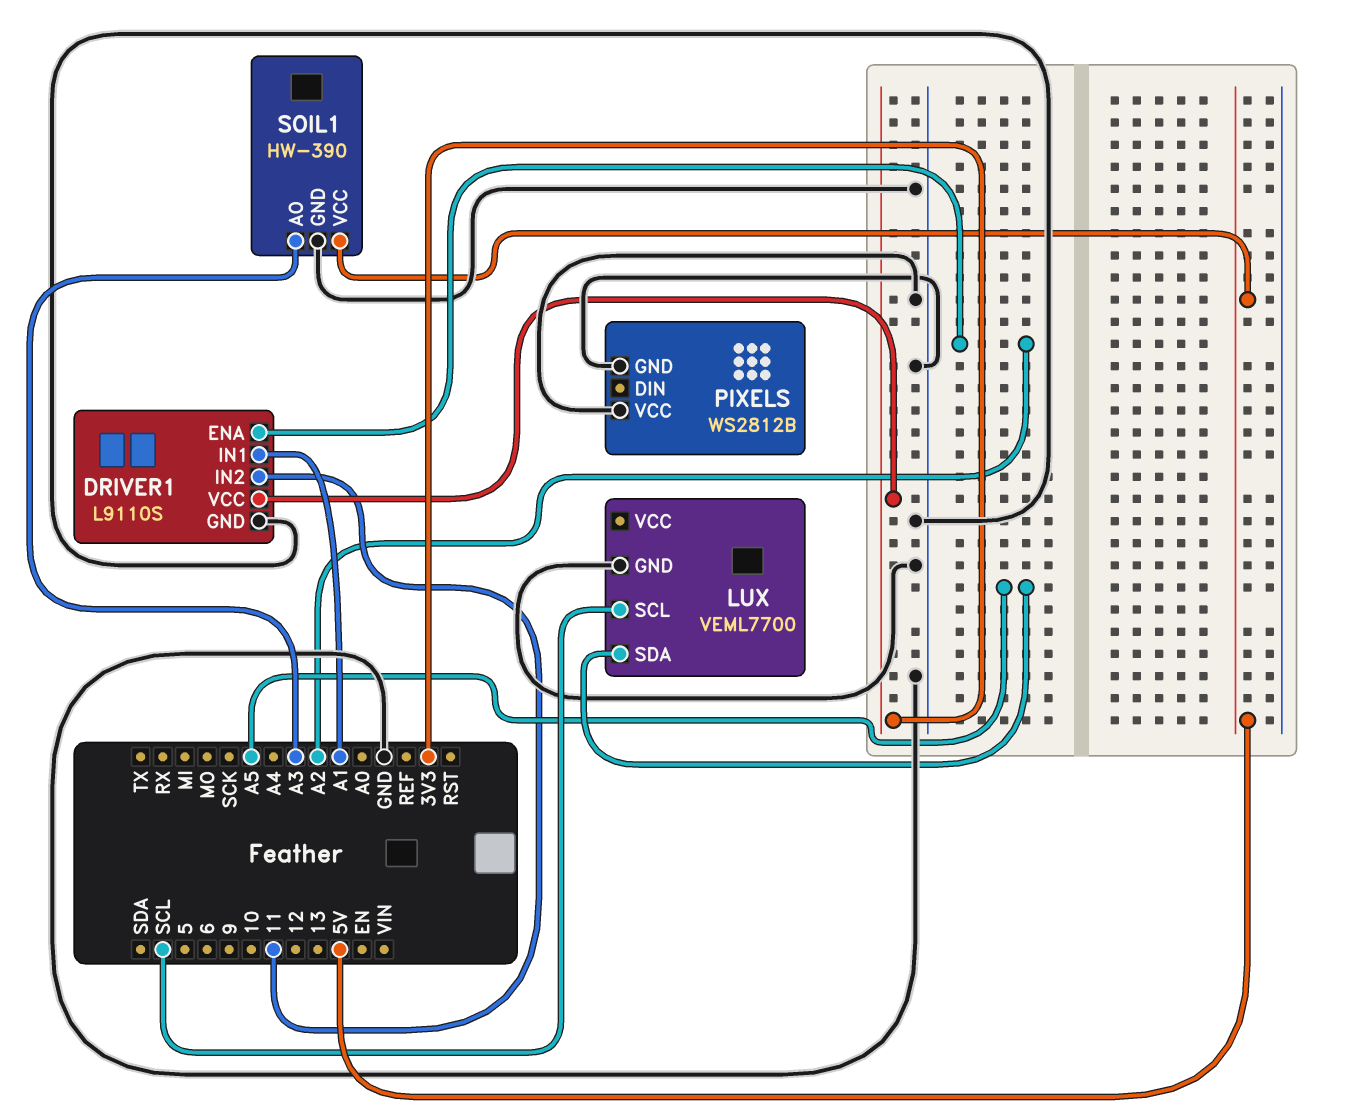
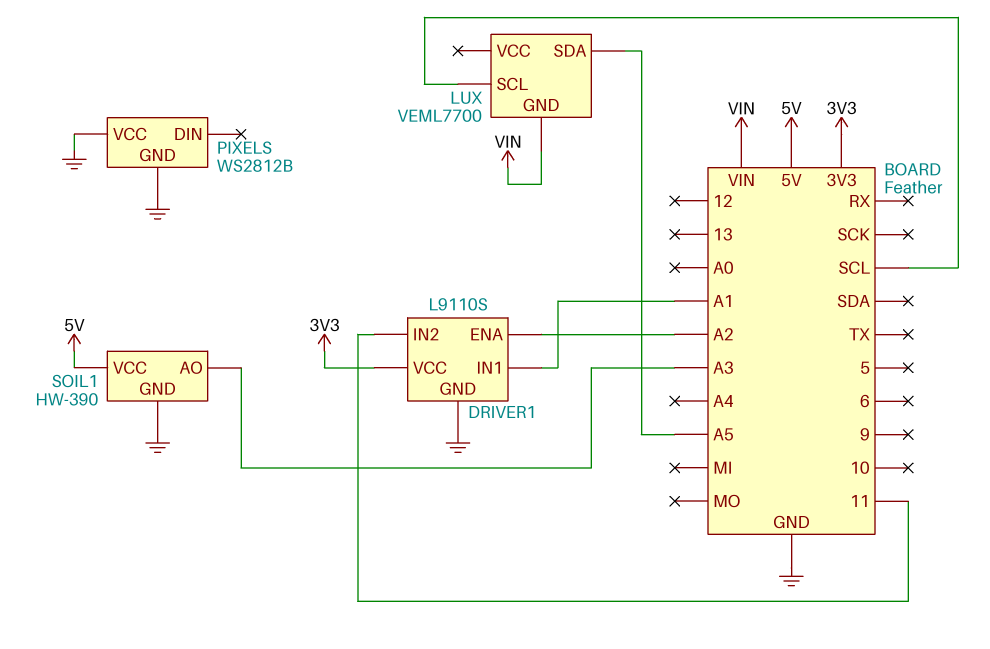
LUX pin GND: GND -> VIN

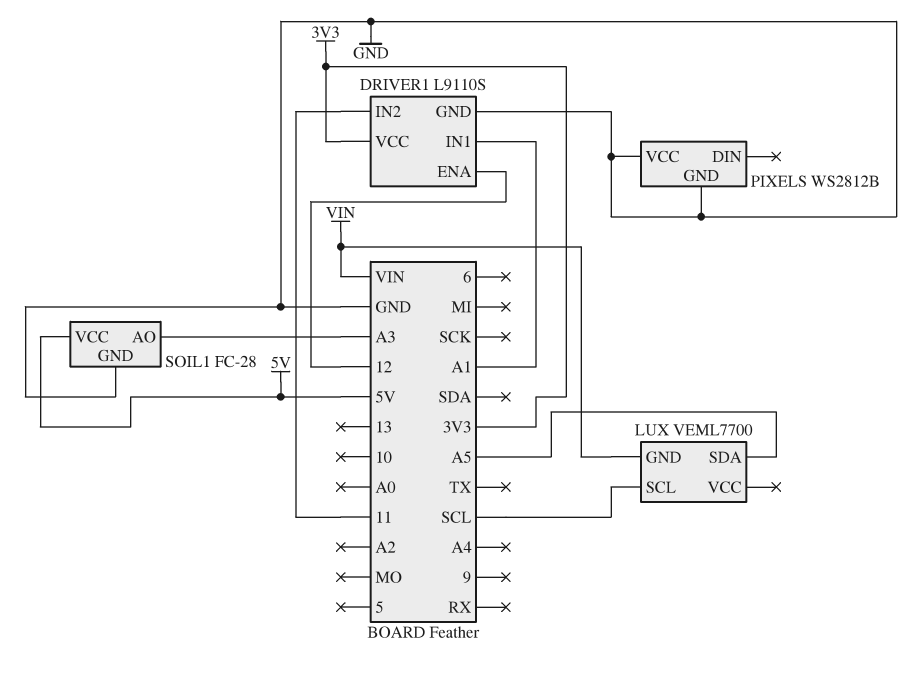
DRIVER1 pin ENA: A2 -> 12
SOIL1: HW-390 -> FC-28

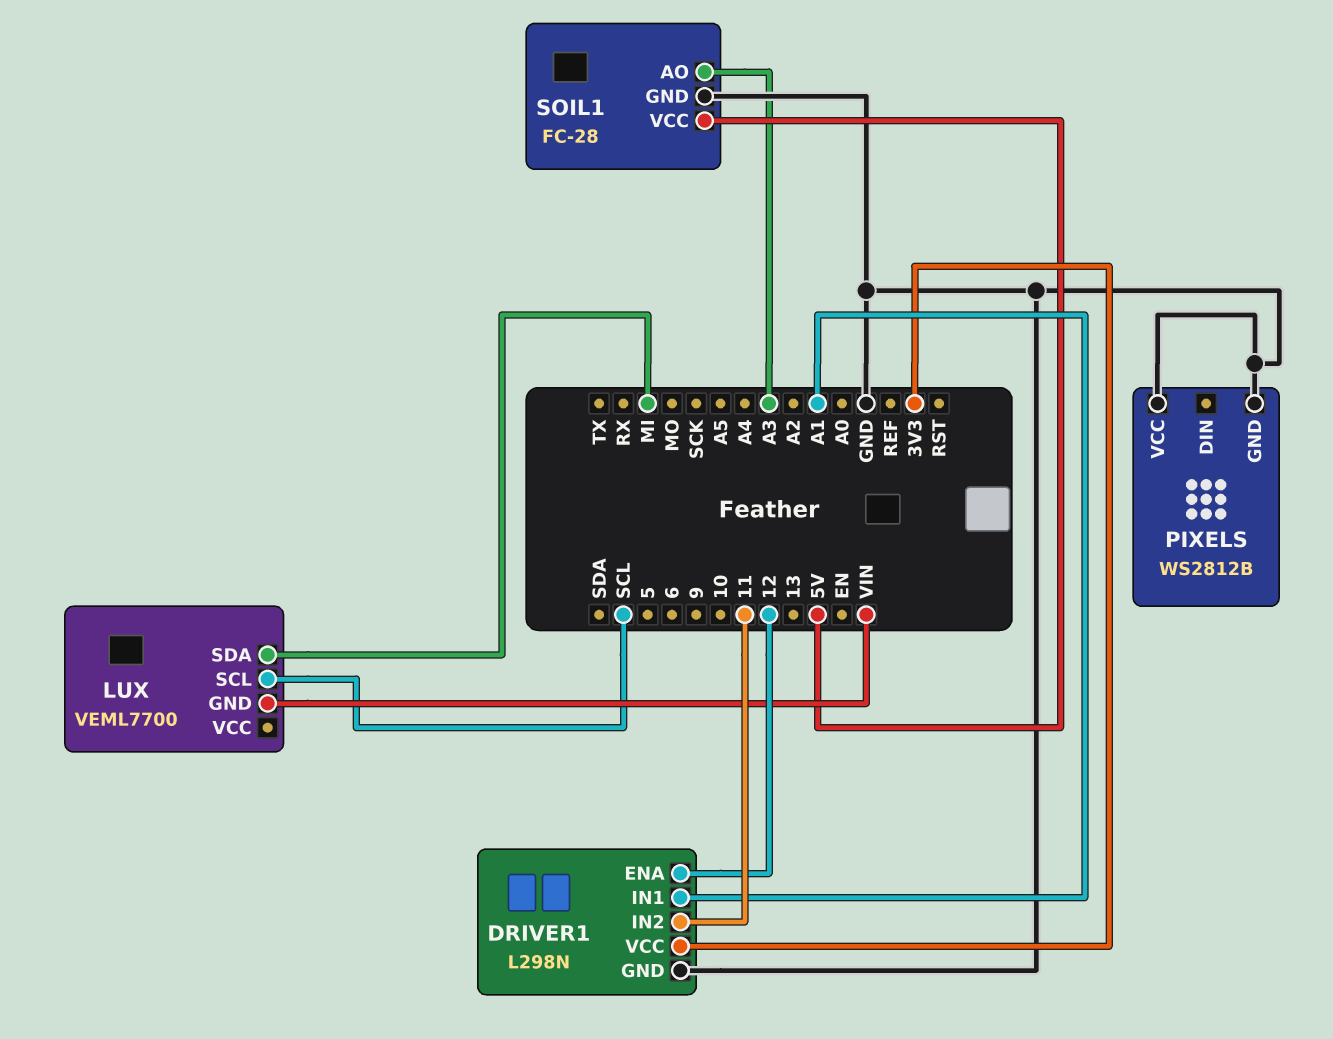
DRIVER1: L9110S -> L298N
LUX pin SDA: A5 -> MI

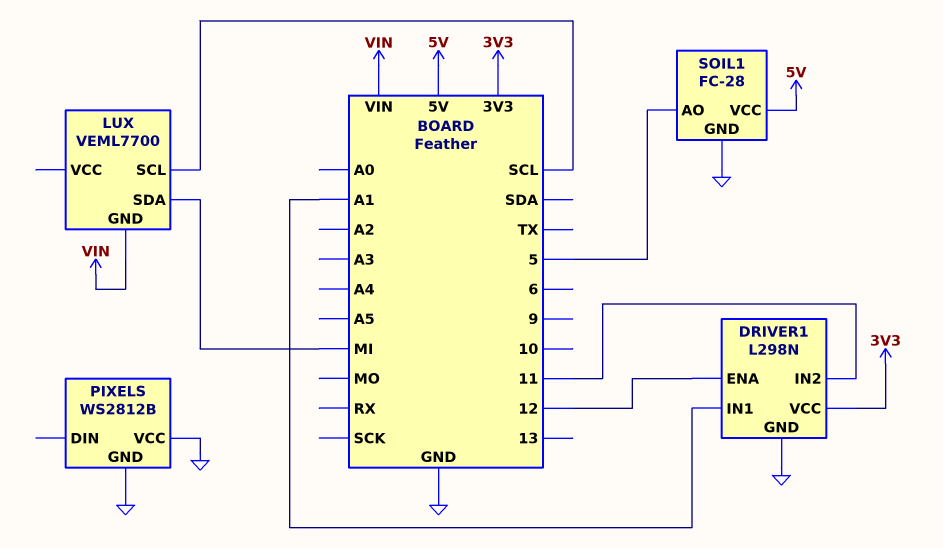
SOIL1 pin AO: A3 -> 5

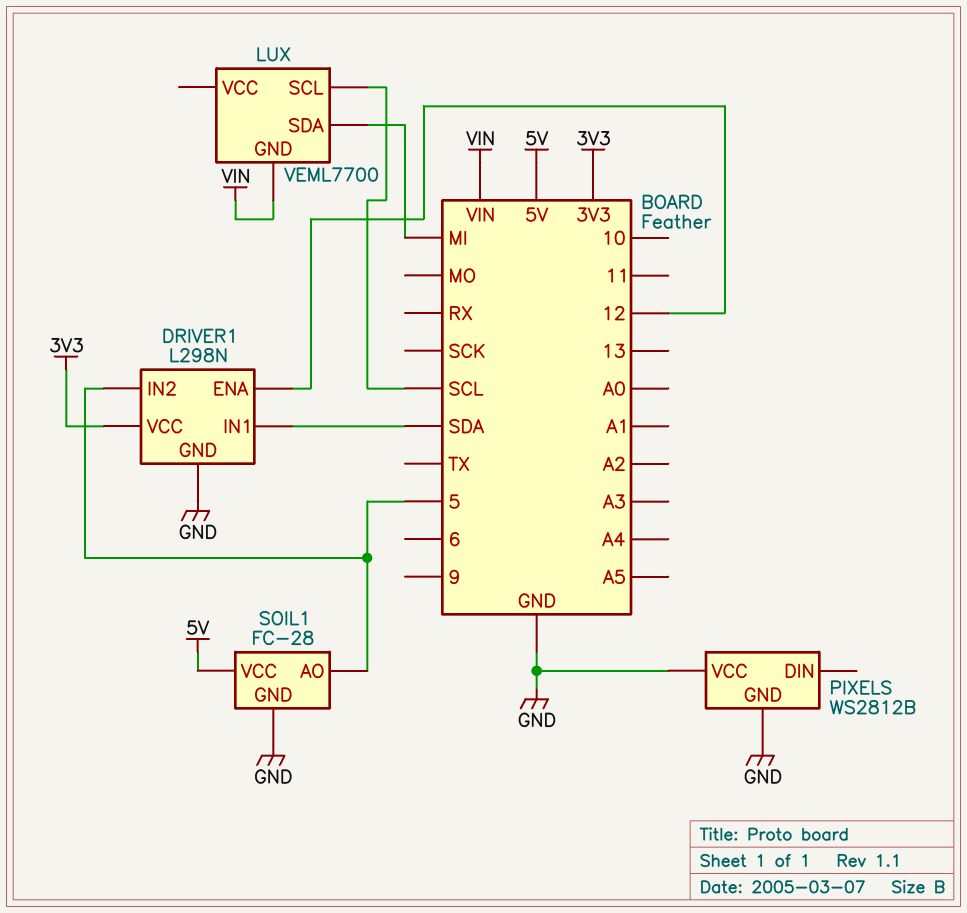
DRIVER1 pin IN1: A1 -> SDA
DRIVER1 pin IN2: 11 -> 5

